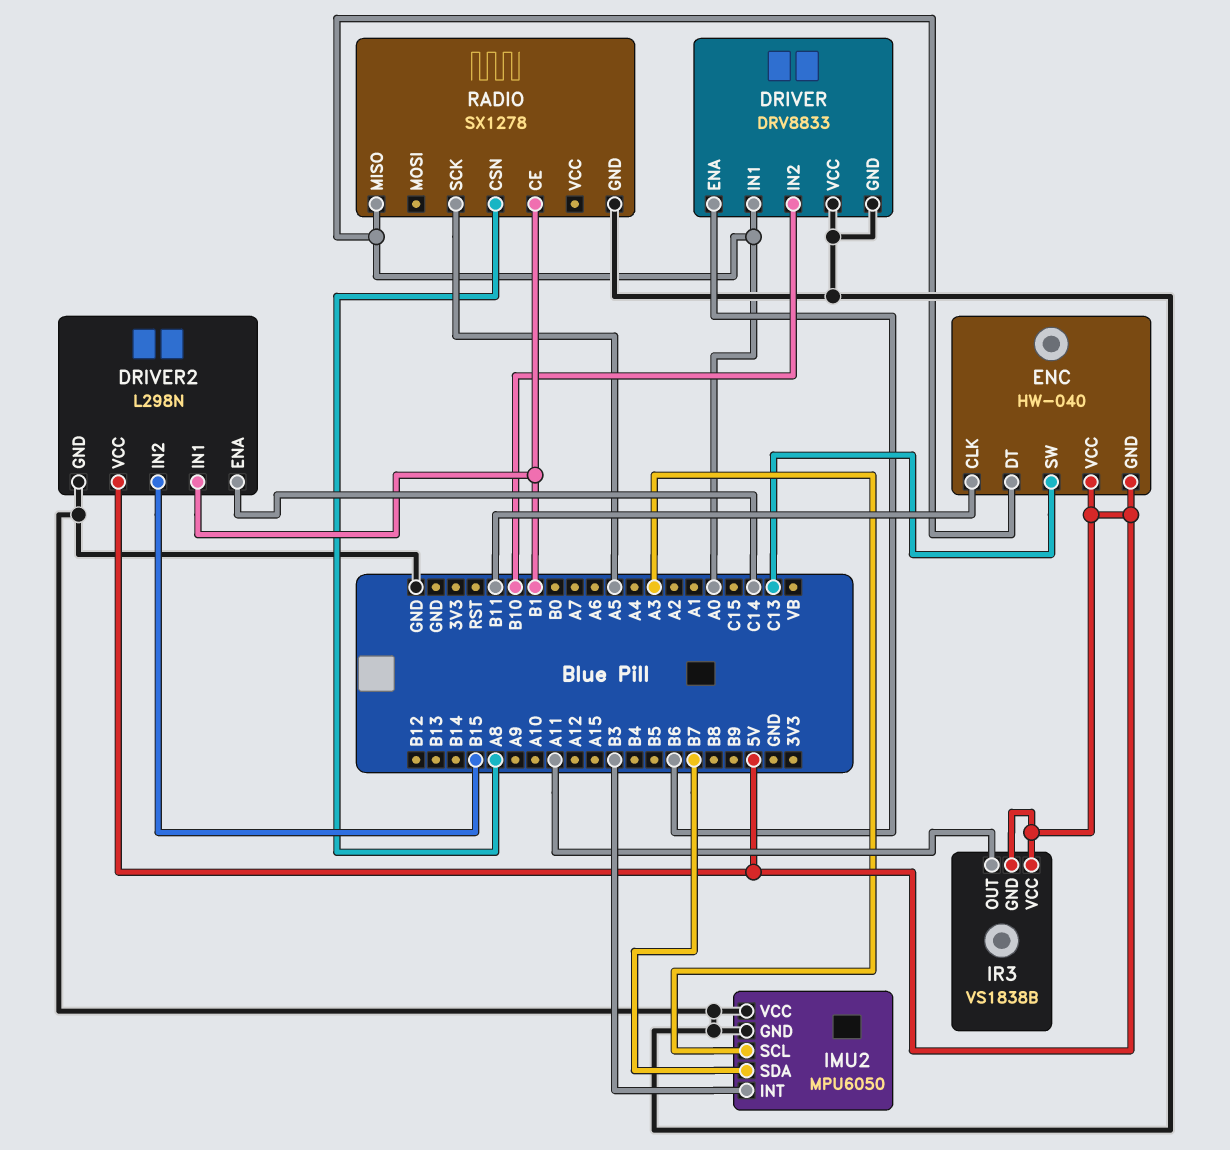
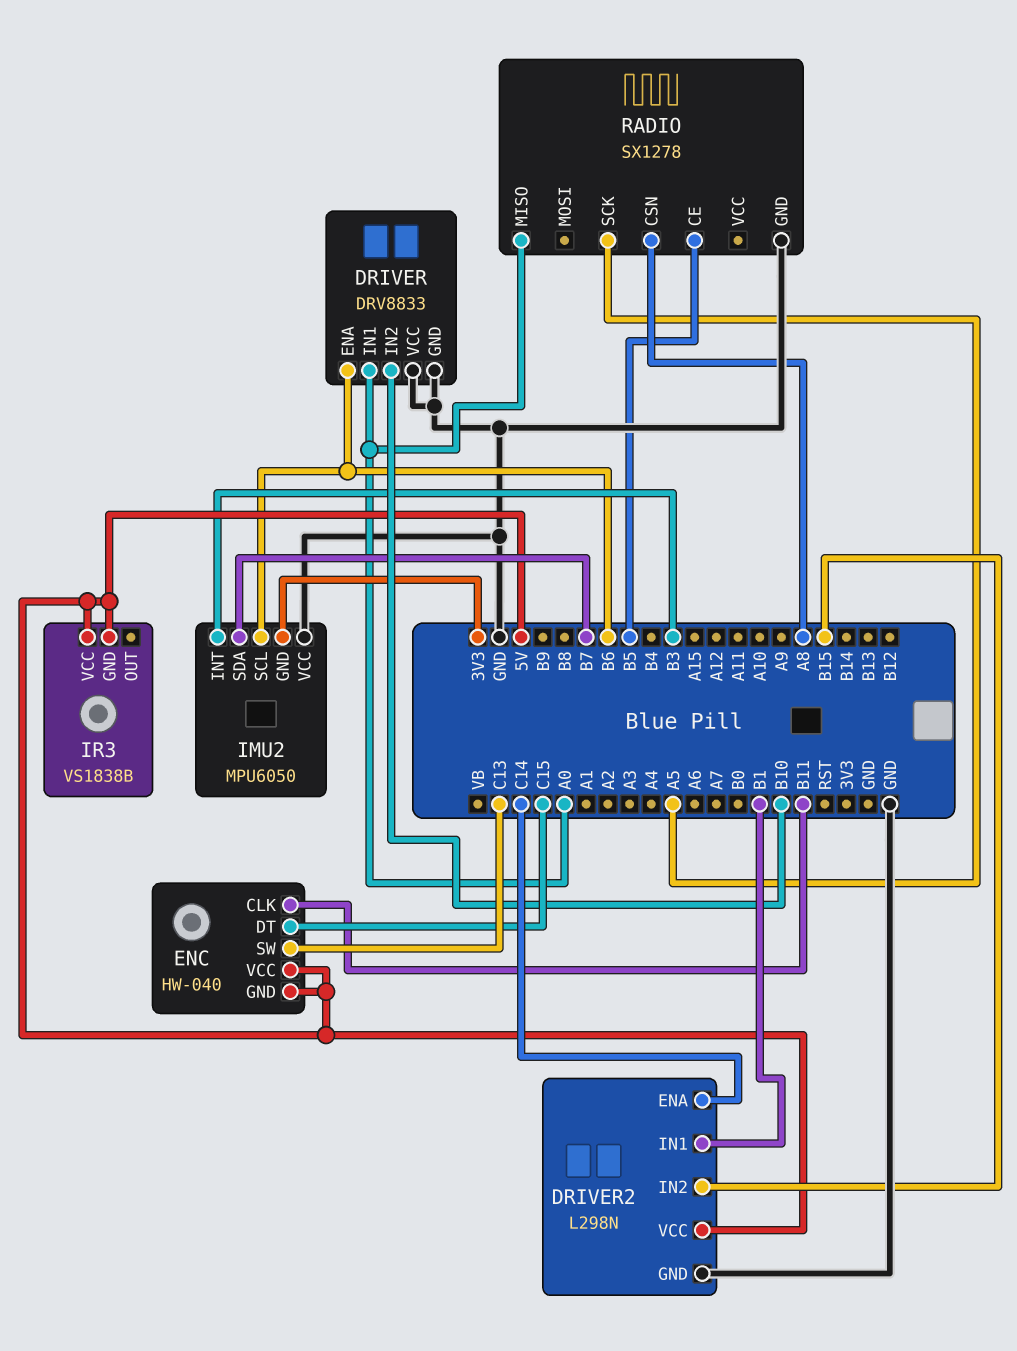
ENC pin DT: A0 -> C15
IMU2 pin GND: GND -> 3V3
IMU2 pin SCL: A3 -> B6
IR3 pin OUT: A11 -> none
RADIO pin CE: B1 -> B5

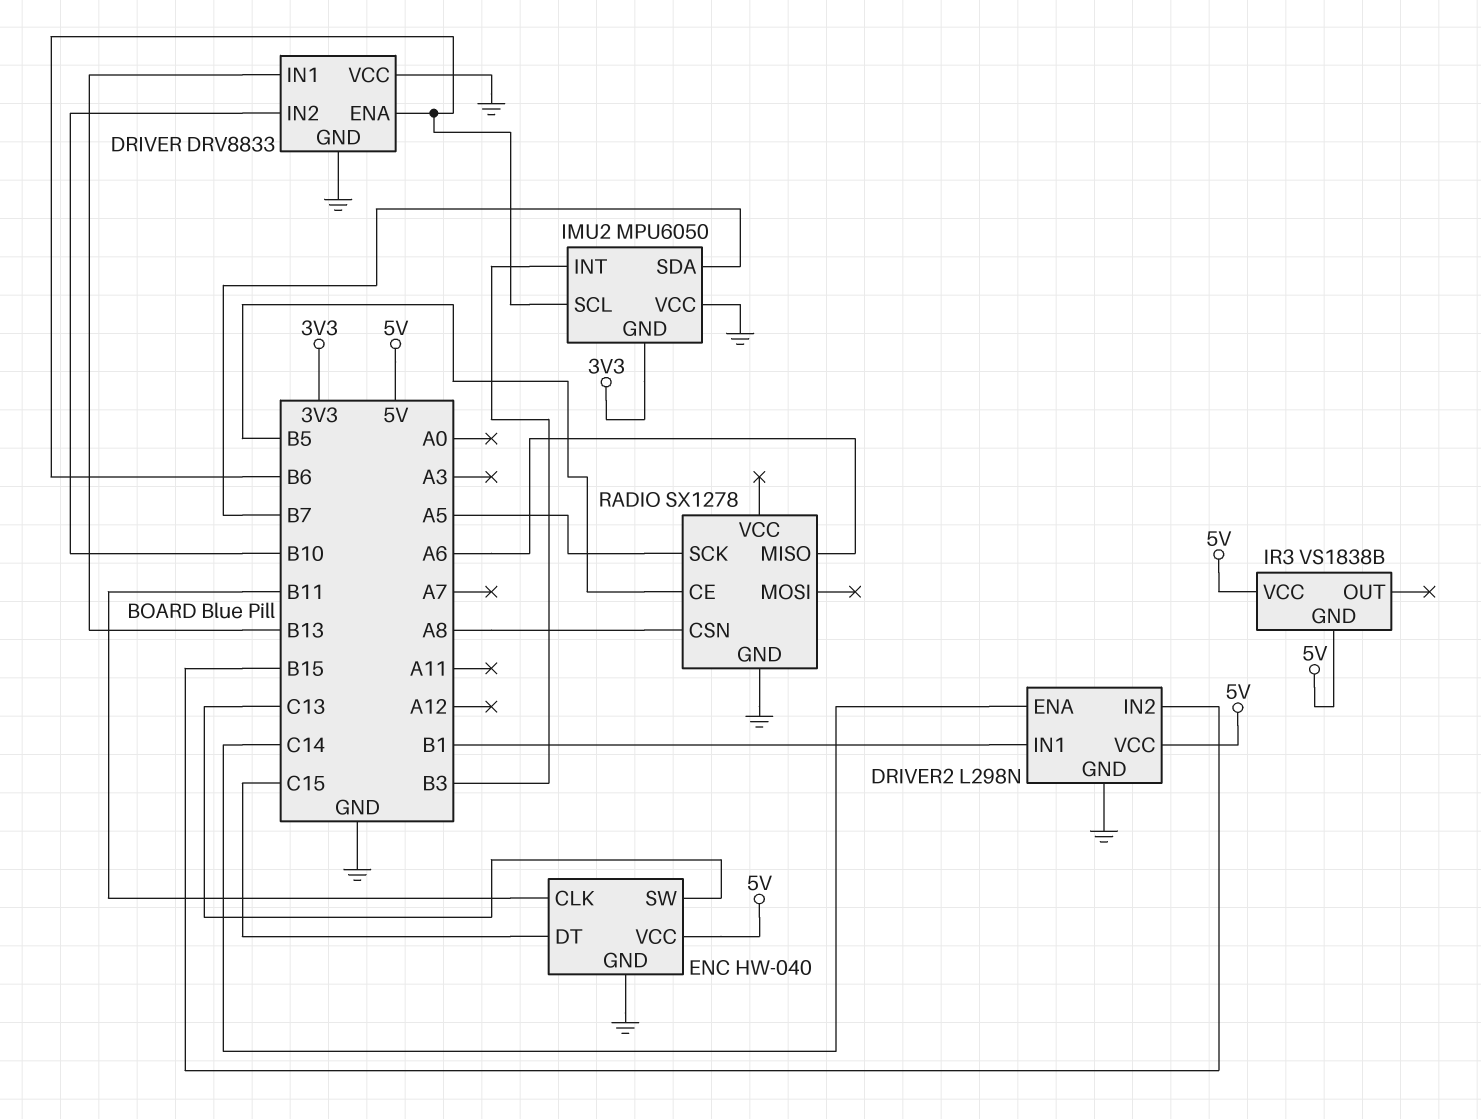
DRIVER pin IN1: A0 -> B13
ENC pin GND: 5V -> GND
RADIO pin MISO: A0 -> A6

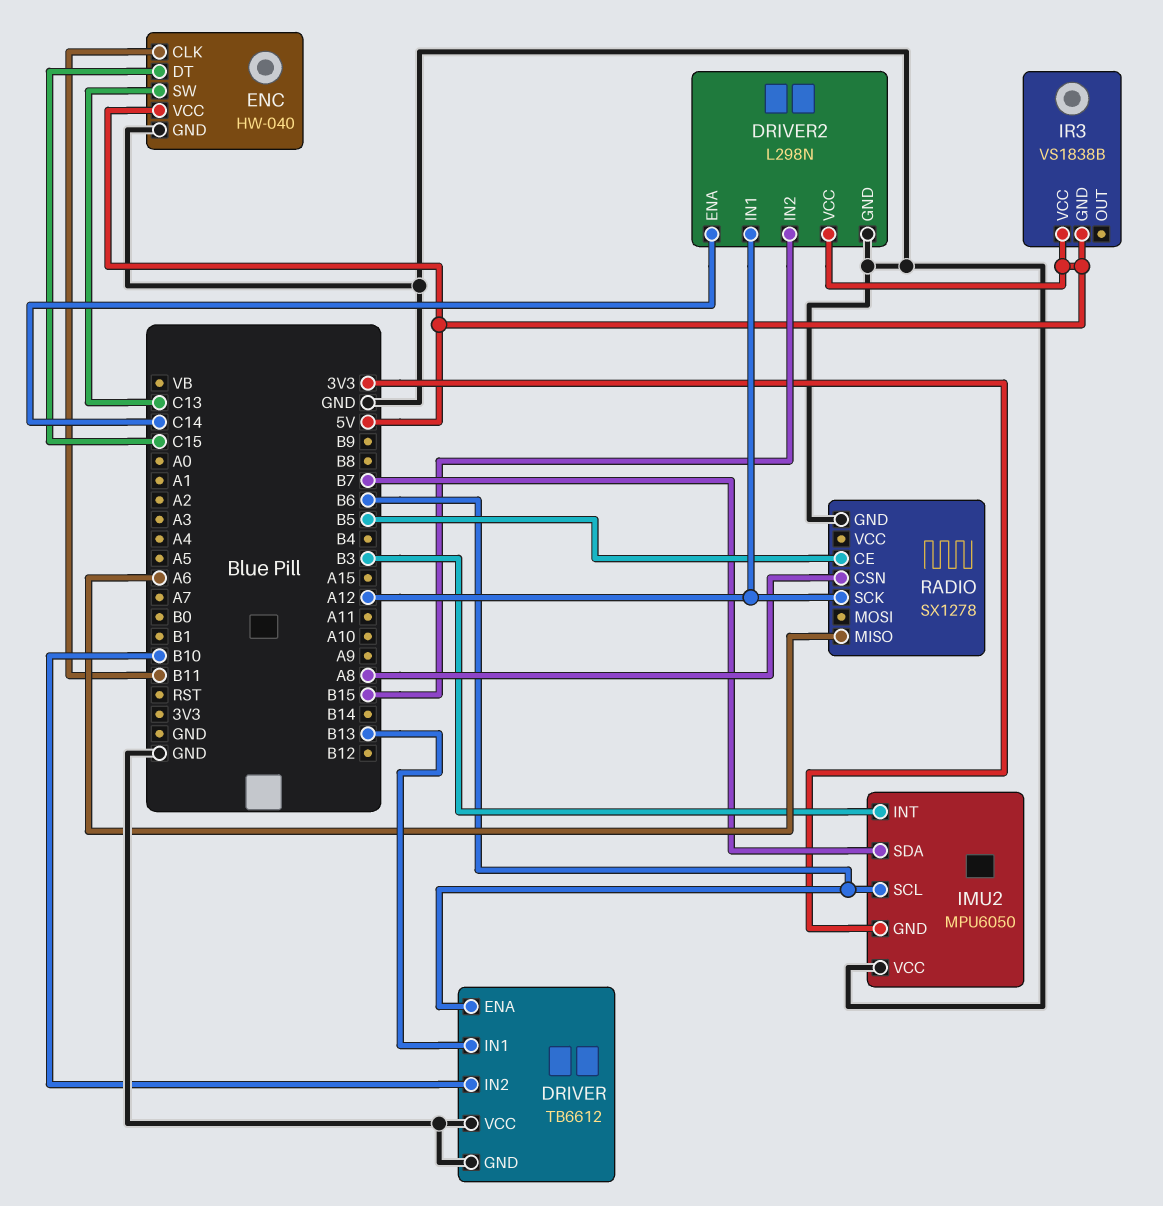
DRIVER: DRV8833 -> TB6612
DRIVER2 pin IN1: B1 -> A12
RADIO pin SCK: A5 -> A12

